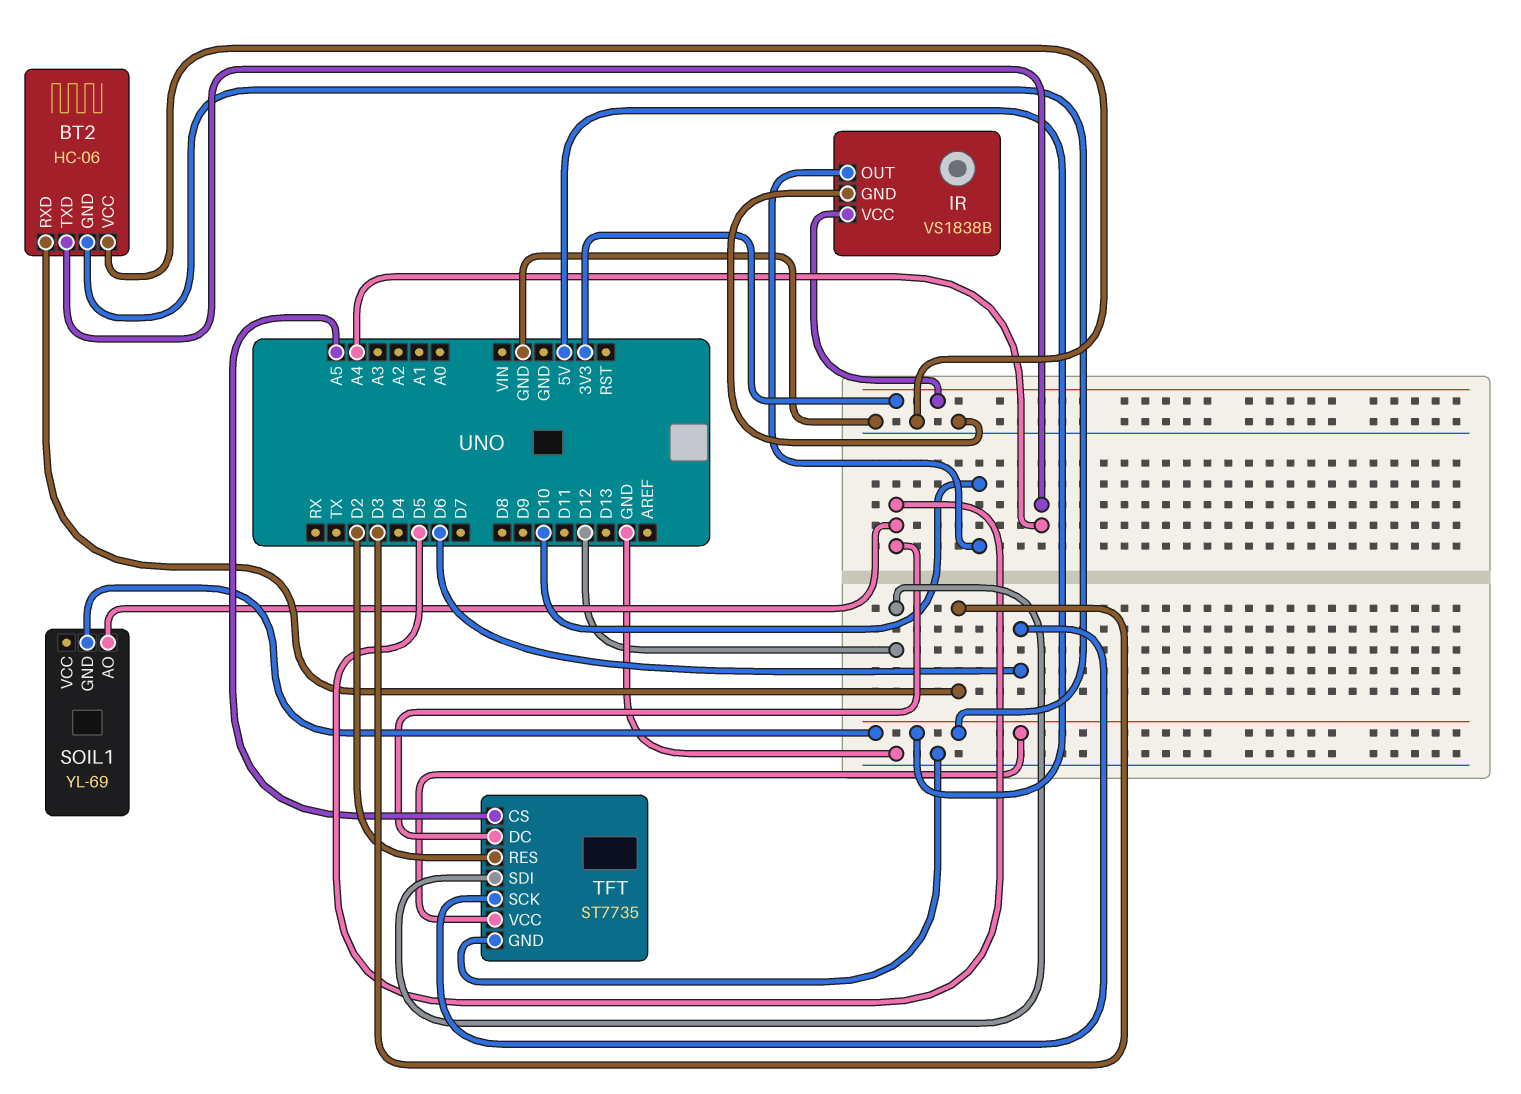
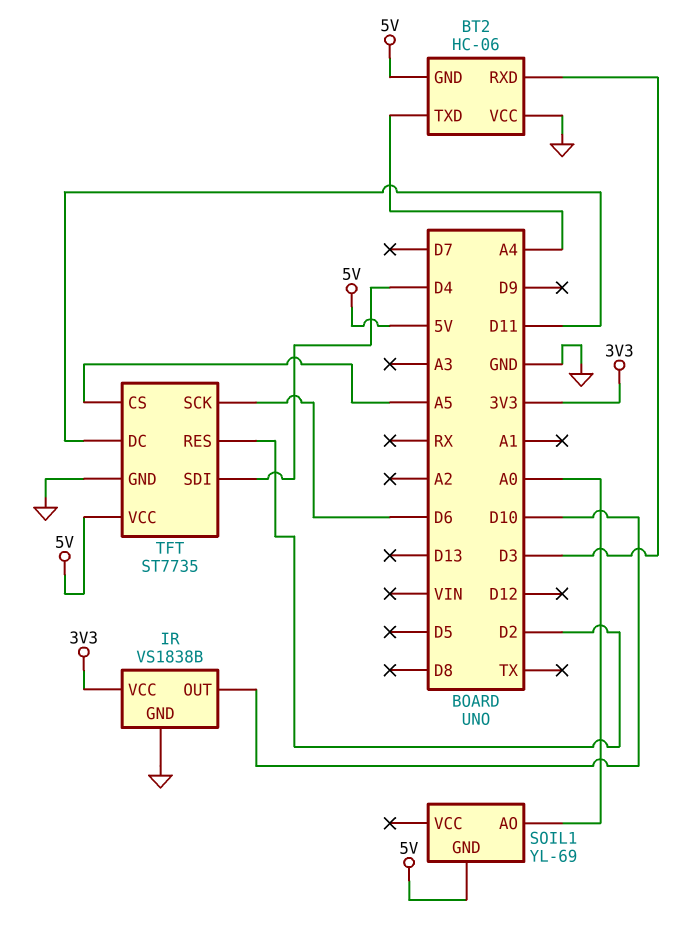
SOIL1 pin AO: D5 -> A0
TFT pin DC: D5 -> D11
TFT pin SDI: D12 -> D4

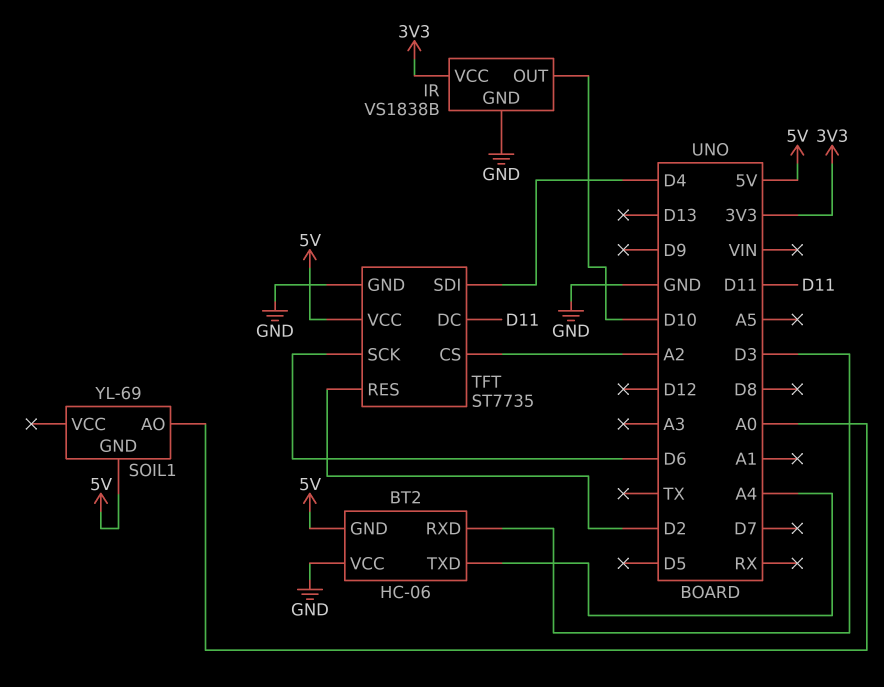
TFT pin CS: A5 -> A2

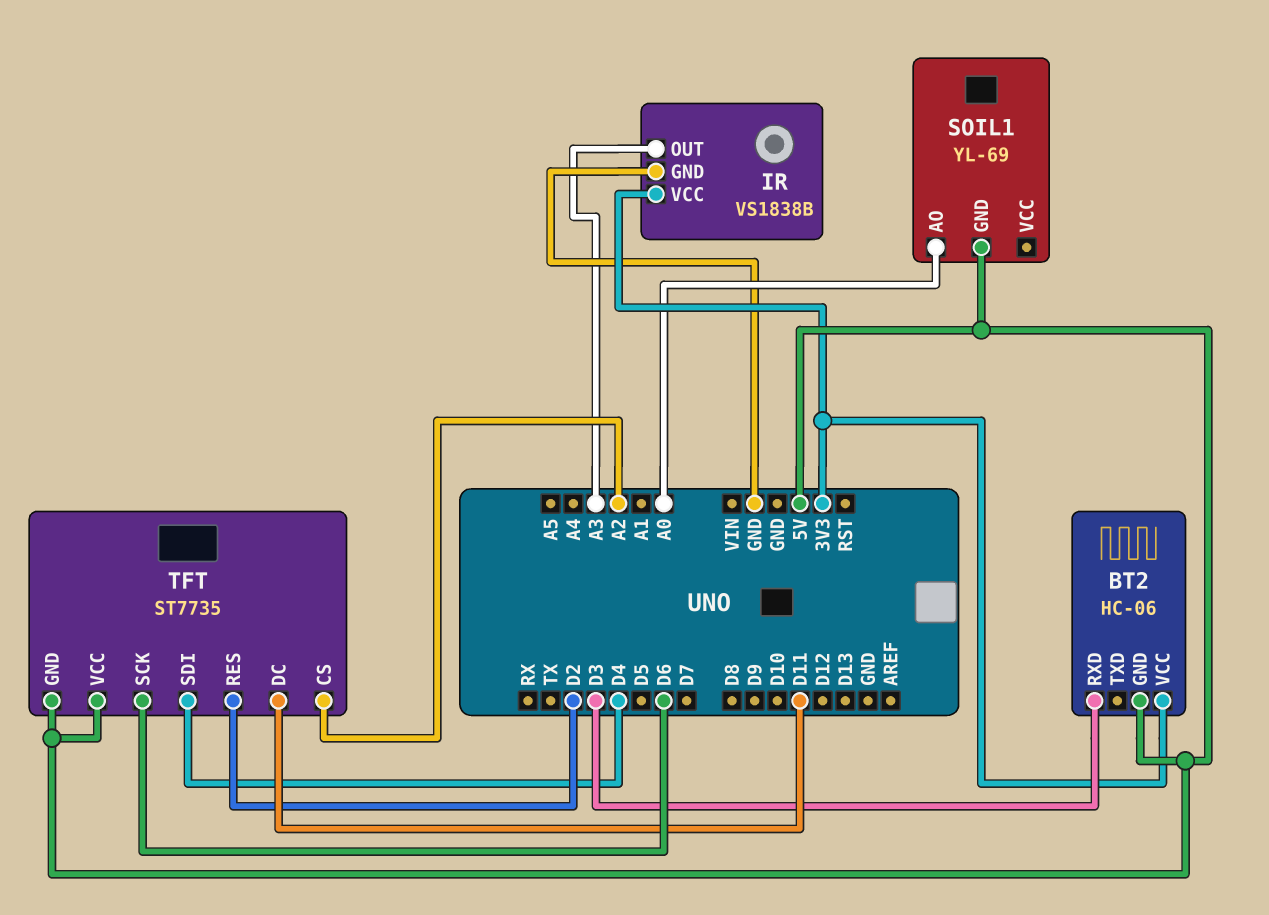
BT2 pin TXD: A4 -> none
BT2 pin VCC: GND -> 3V3
IR pin OUT: D10 -> A3
TFT pin GND: GND -> 5V

